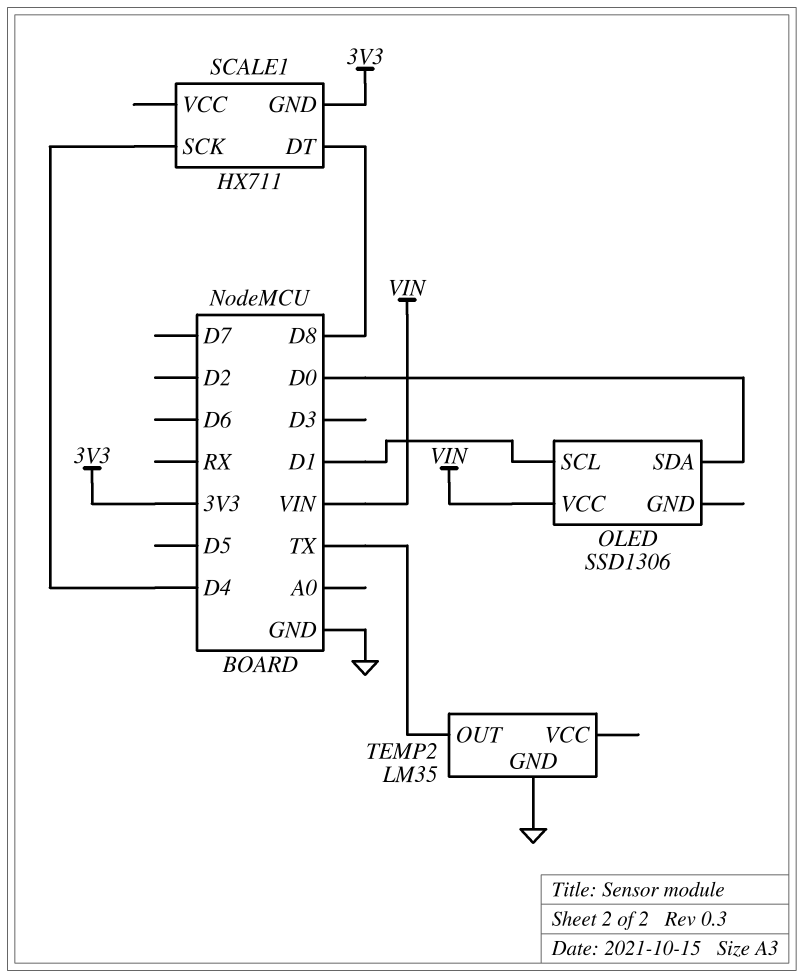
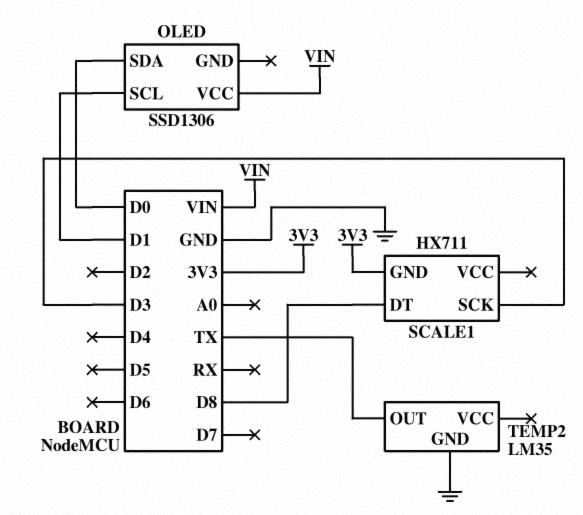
SCALE1 pin SCK: D4 -> D3

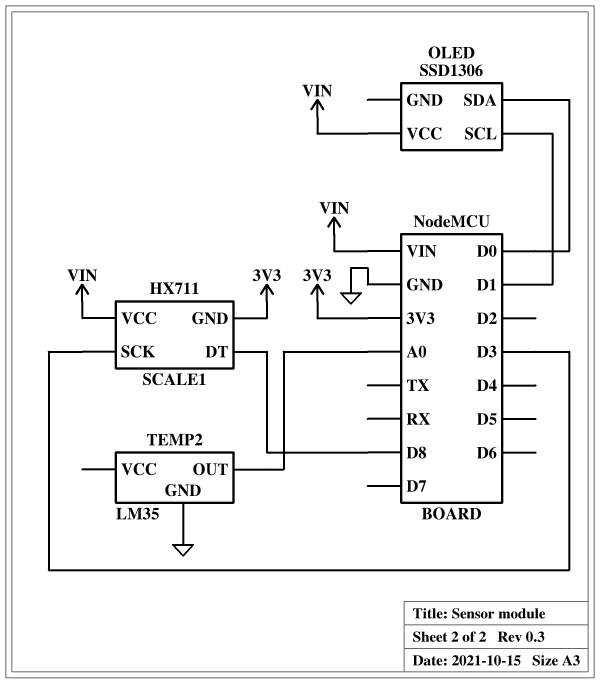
SCALE1 pin VCC: none -> VIN
TEMP2 pin OUT: TX -> A0

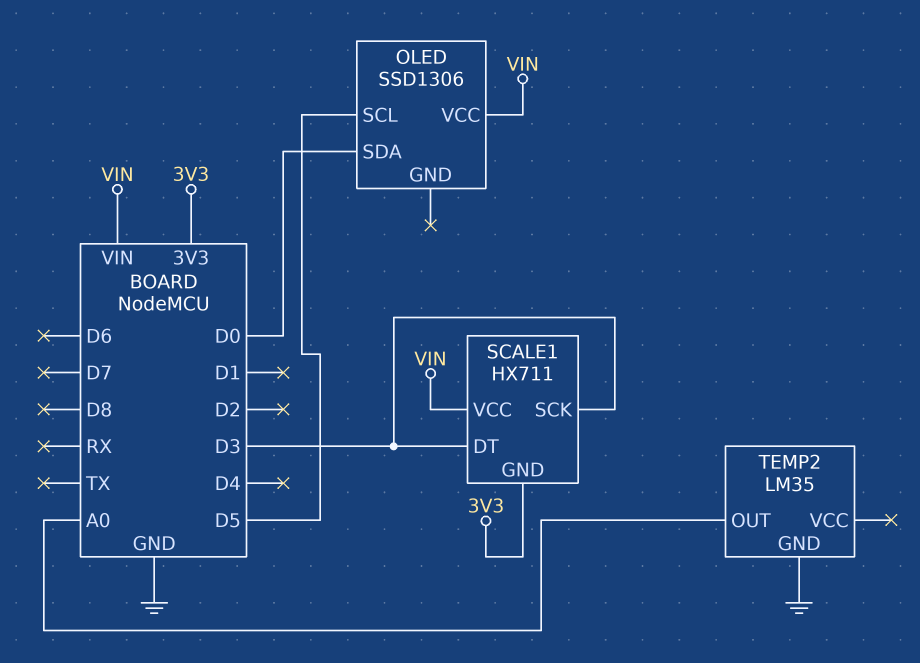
OLED pin SCL: D1 -> D5
SCALE1 pin DT: D8 -> D3

